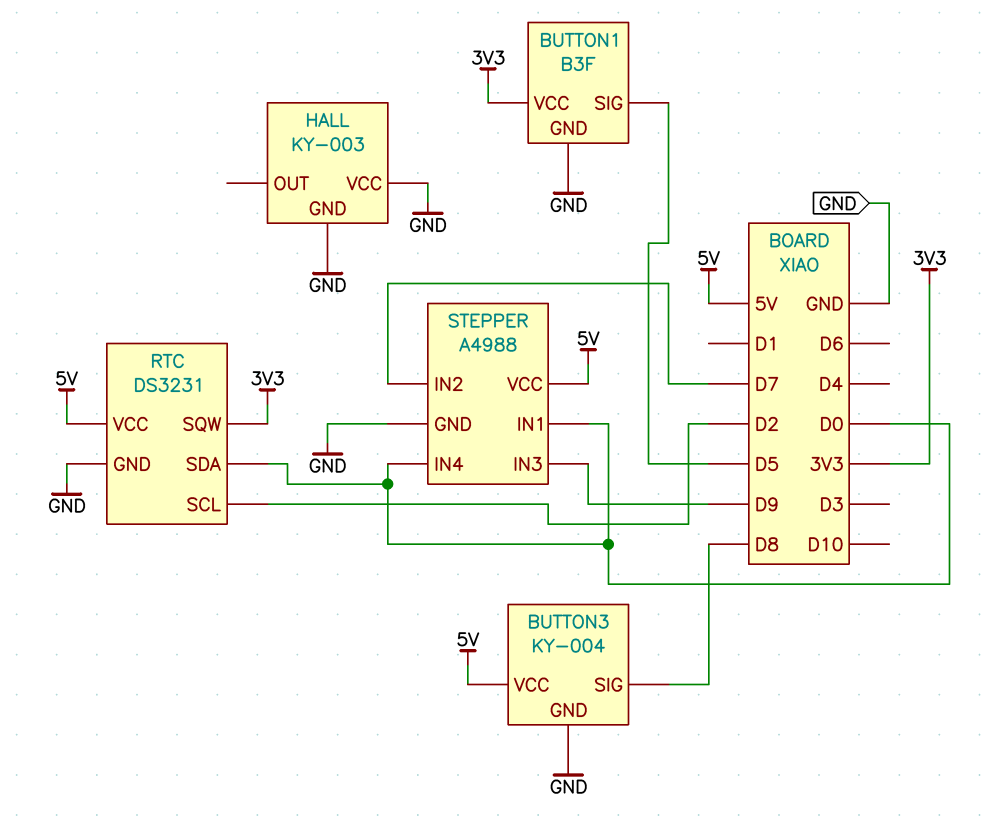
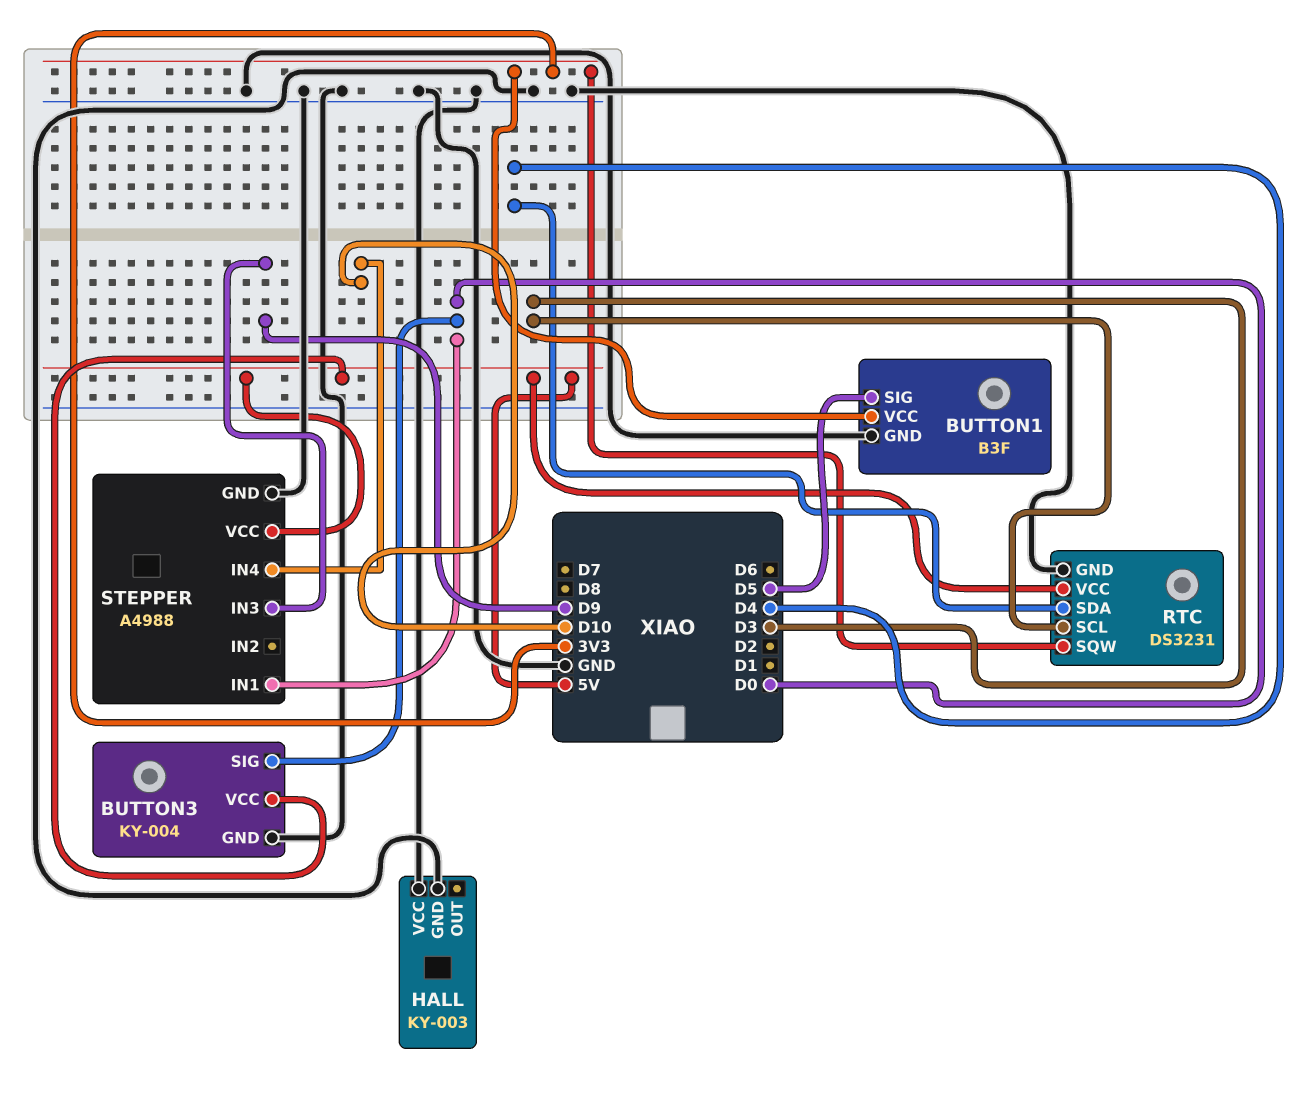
BUTTON3 pin SIG: D8 -> D0
RTC pin SCL: D2 -> D3
RTC pin SDA: D0 -> D4
STEPPER pin IN2: D7 -> none
STEPPER pin IN4: D0 -> D10

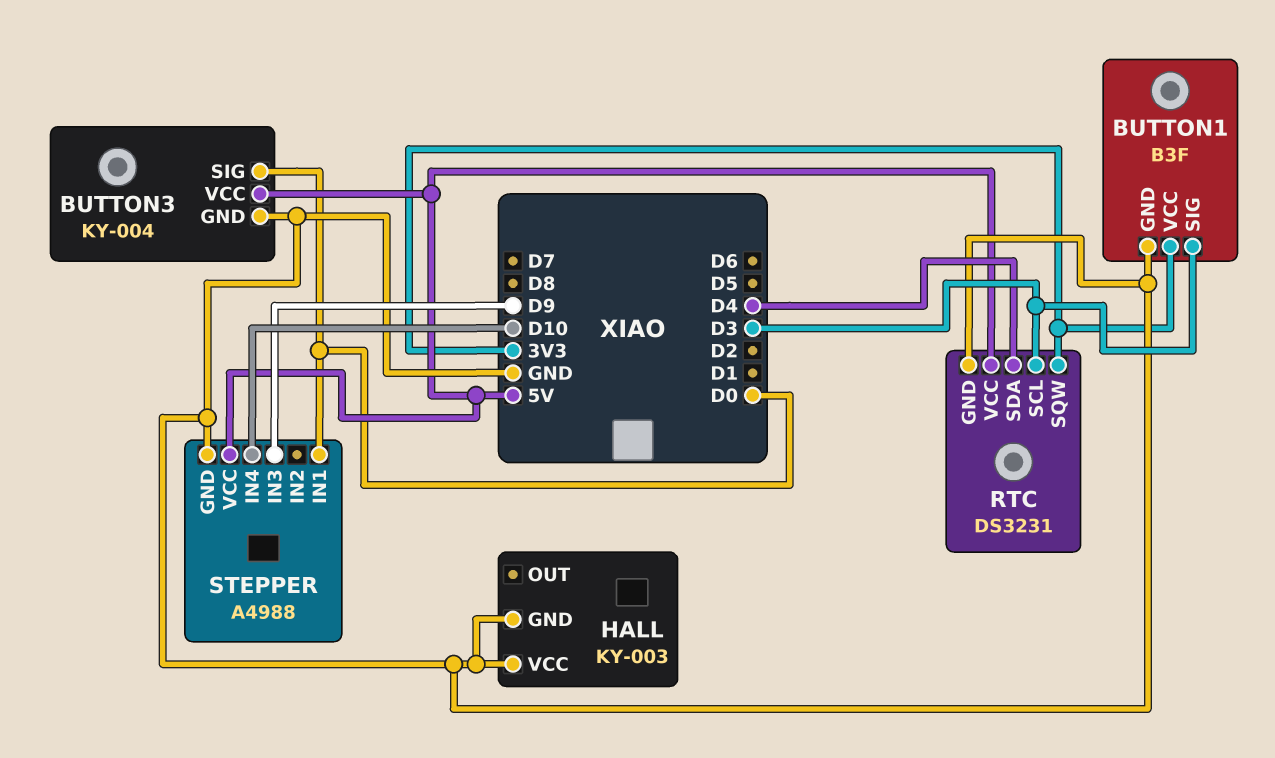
BUTTON1 pin SIG: D5 -> D3

